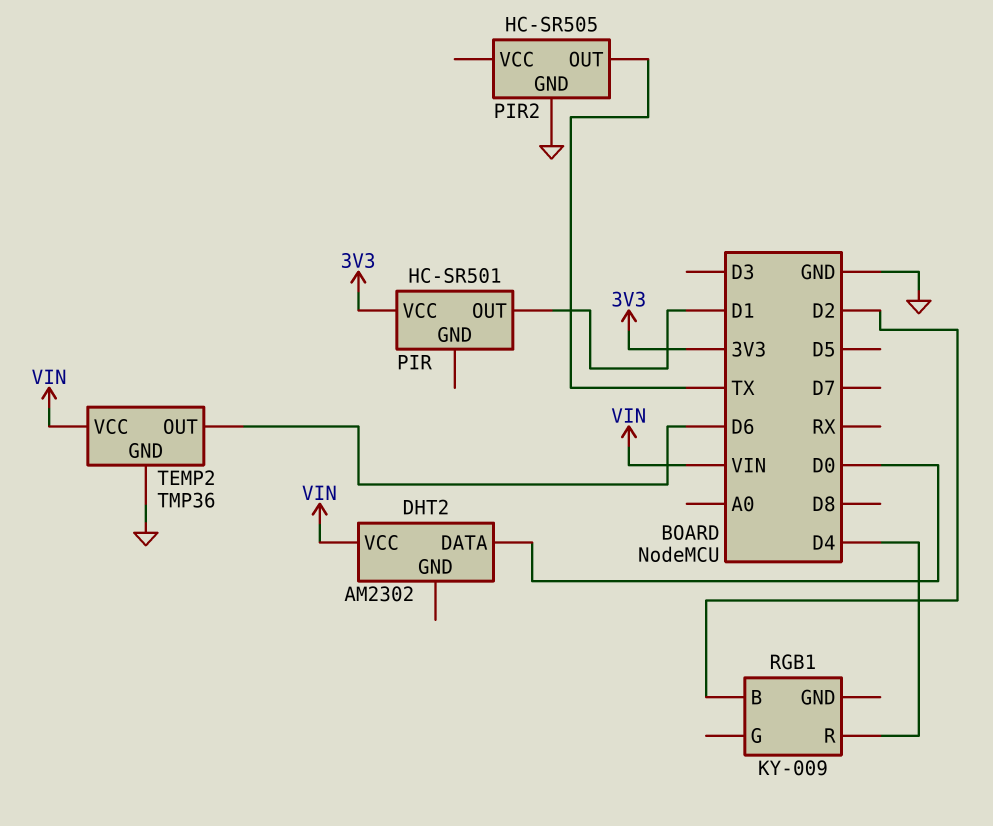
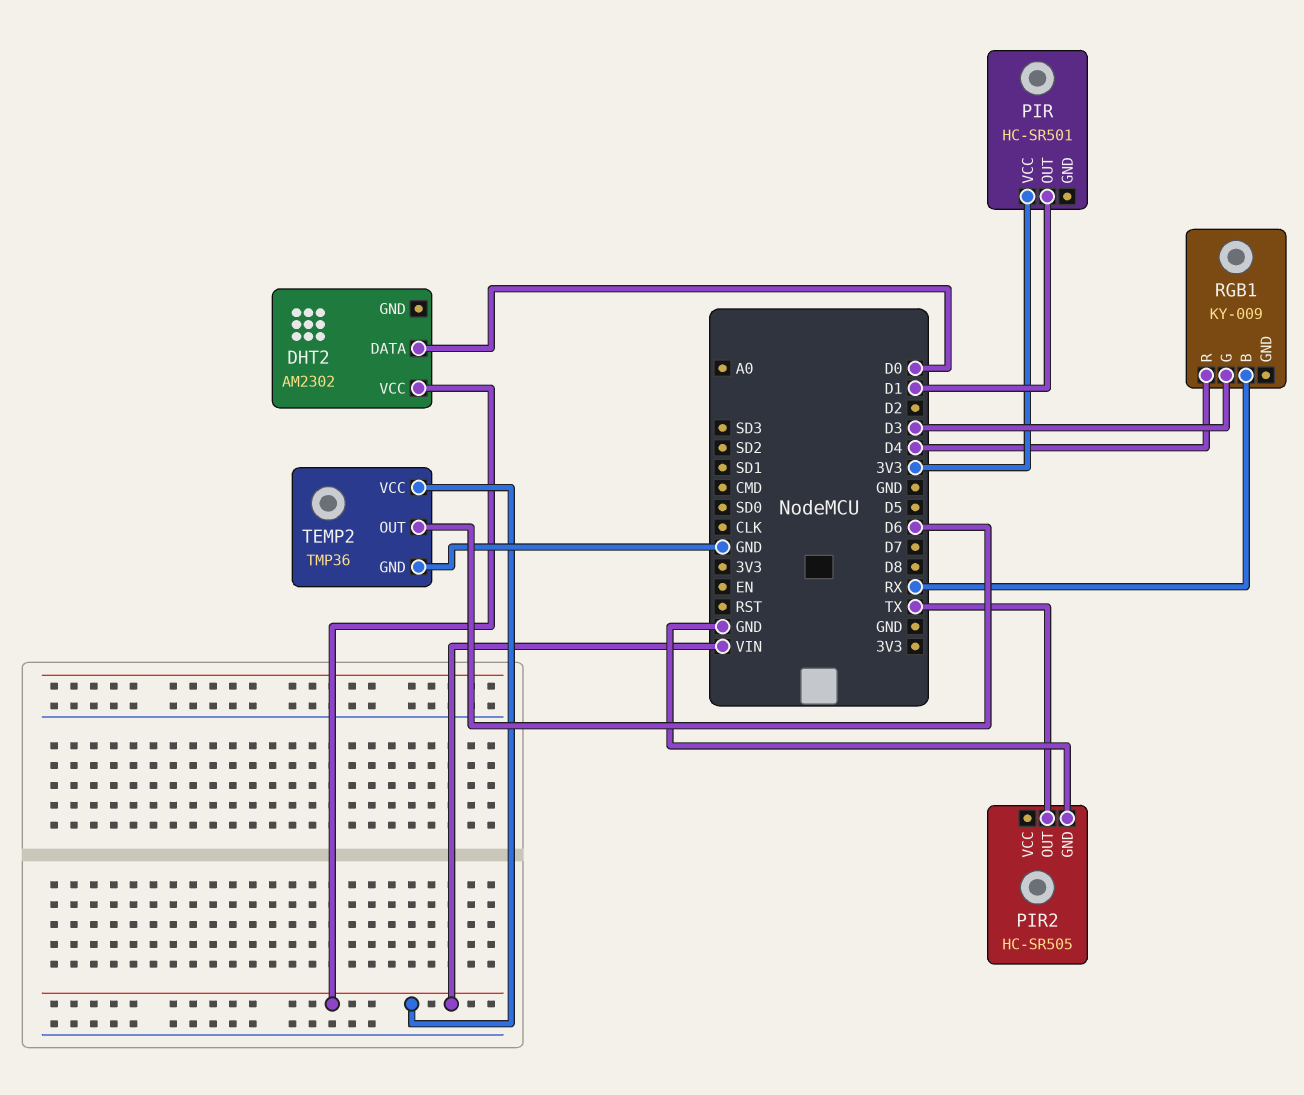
RGB1 pin B: D2 -> RX
RGB1 pin G: none -> D3

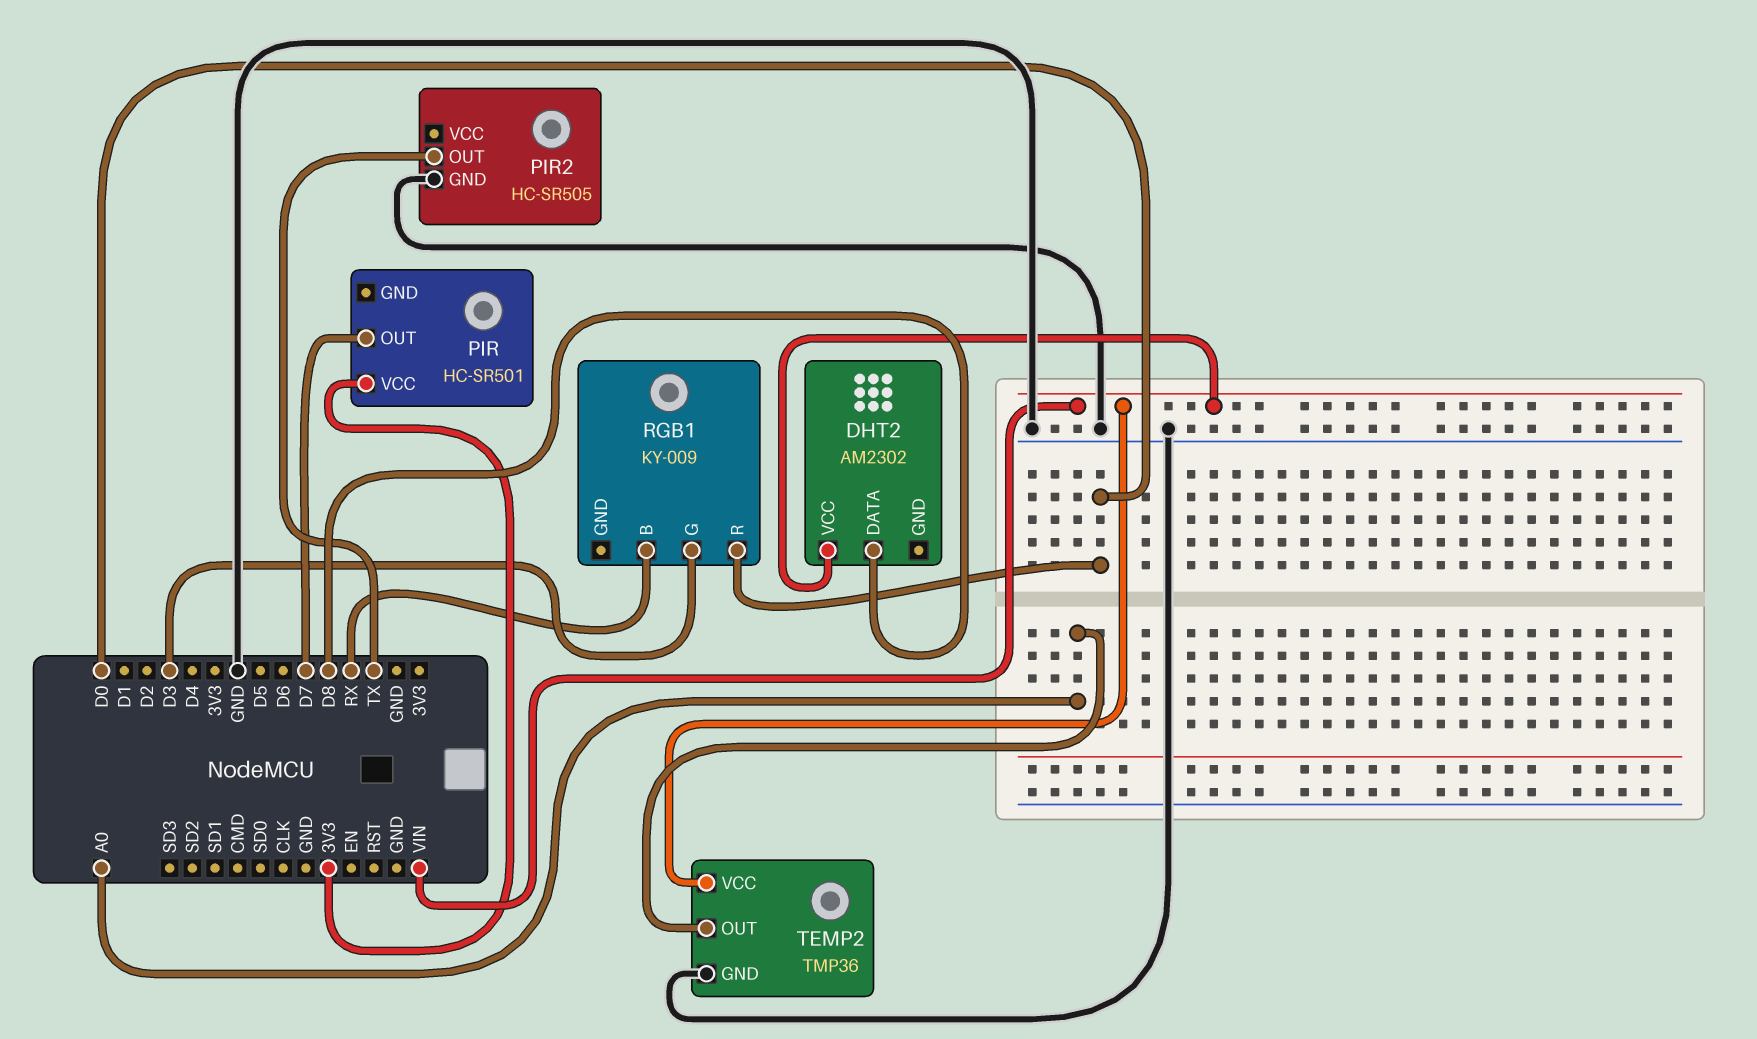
DHT2 pin DATA: D0 -> D8
PIR pin OUT: D1 -> D7
RGB1 pin R: D4 -> D0
TEMP2 pin OUT: D6 -> A0

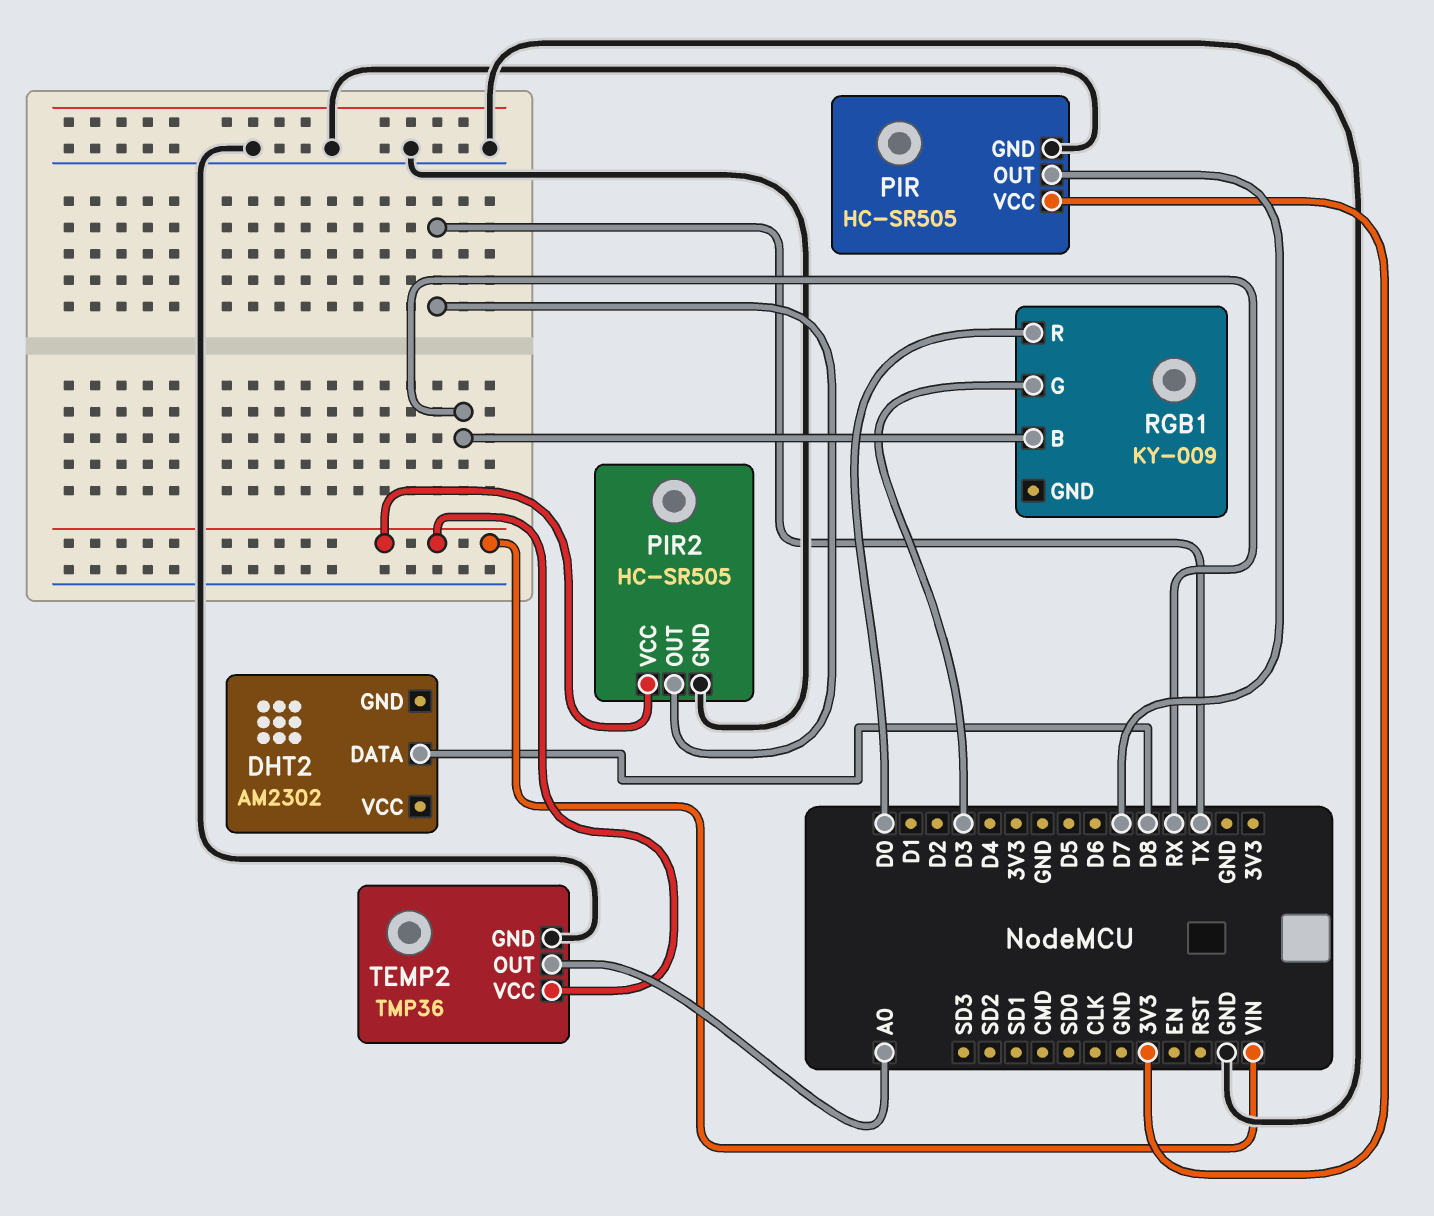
DHT2 pin VCC: VIN -> none
PIR: HC-SR501 -> HC-SR505
PIR pin GND: none -> GND
PIR2 pin VCC: none -> VIN

